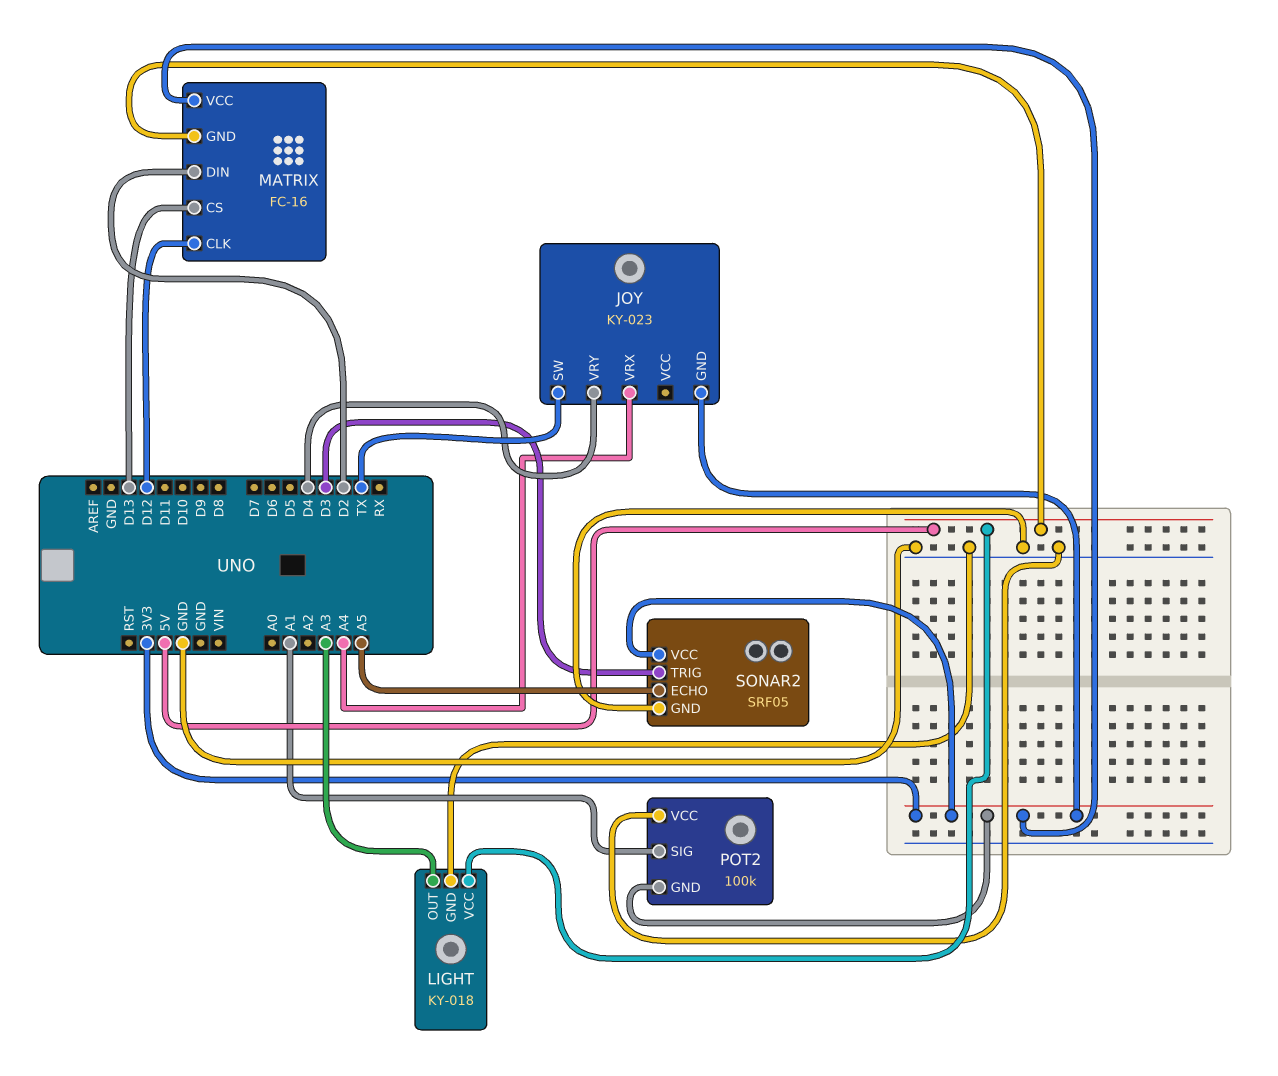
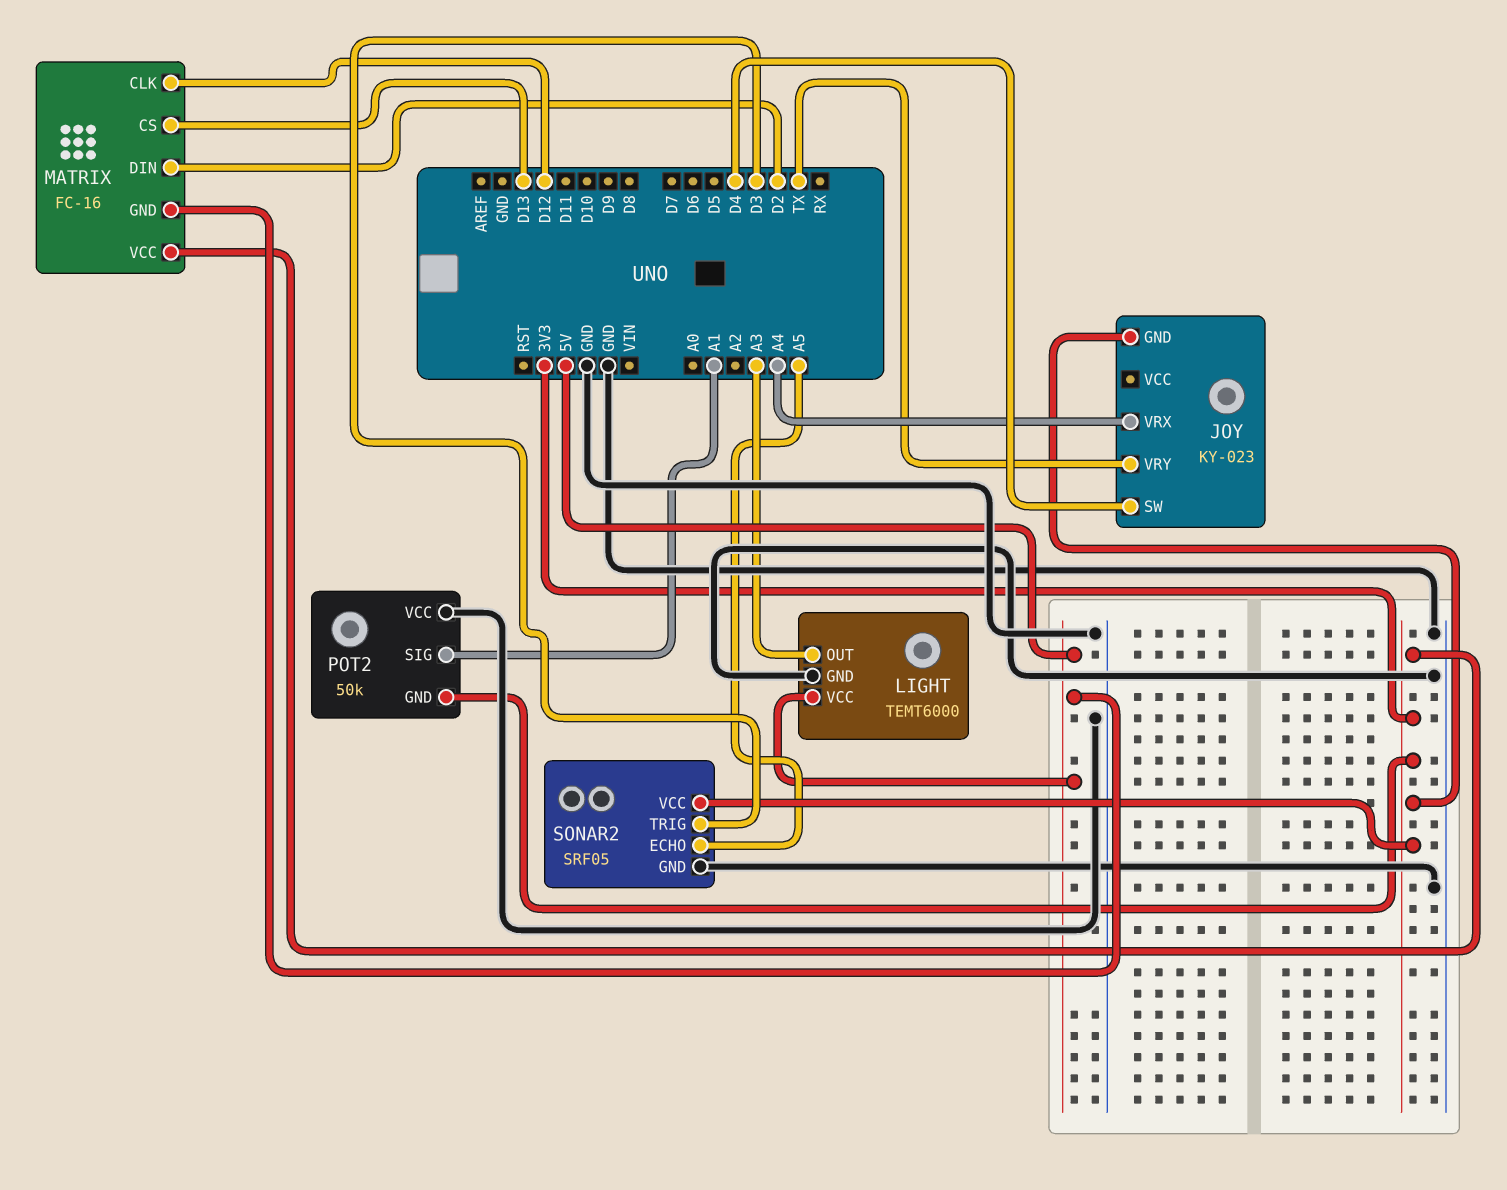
JOY pin SW: TX -> D4
JOY pin VRY: D4 -> TX
LIGHT: KY-018 -> TEMT6000
POT2: 100k -> 50k

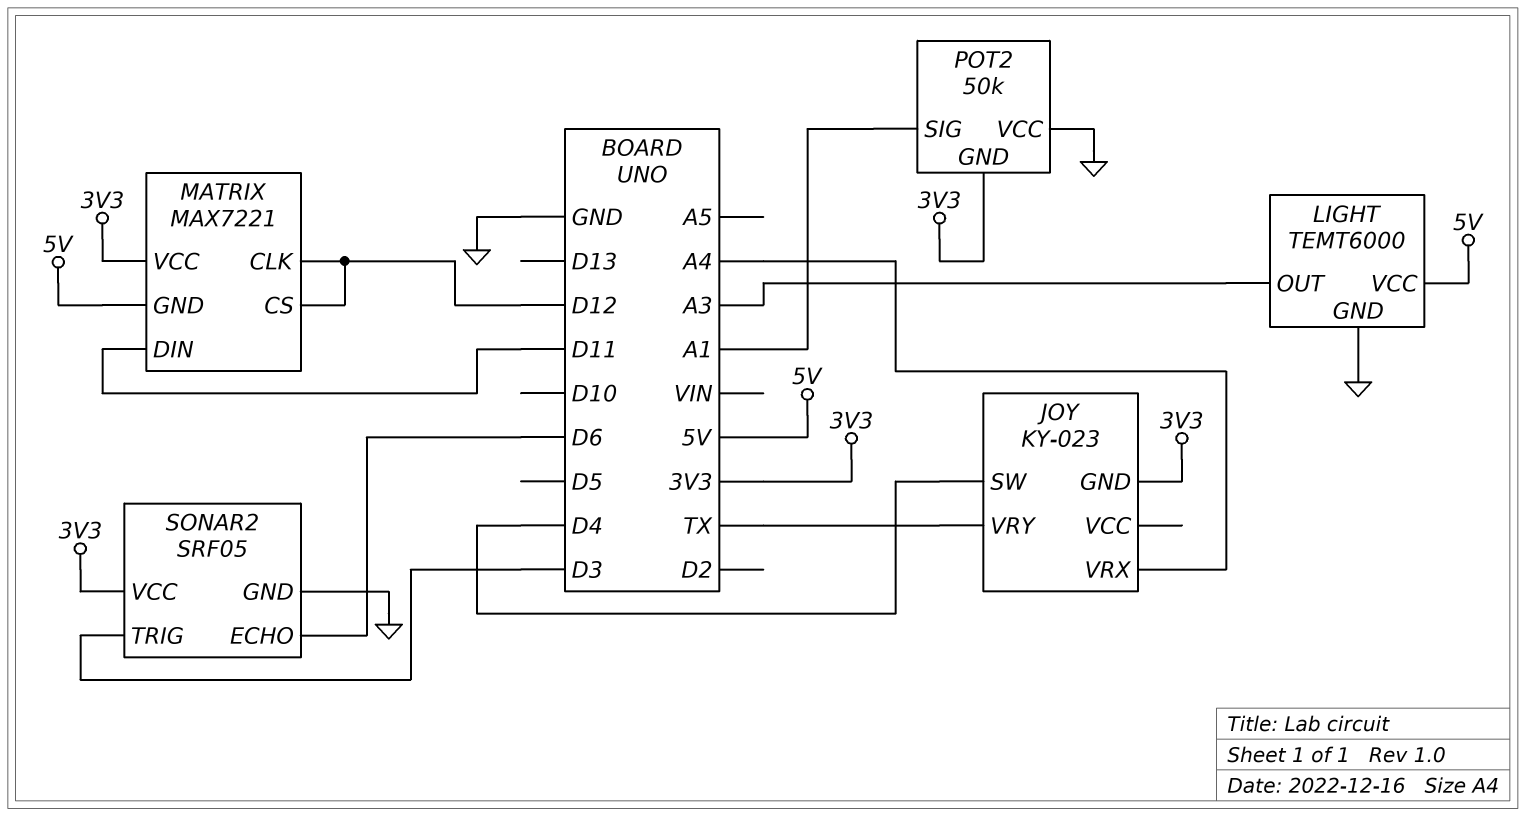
MATRIX: FC-16 -> MAX7221
MATRIX pin CS: D13 -> D12
MATRIX pin DIN: D2 -> D11
SONAR2 pin ECHO: A5 -> D6

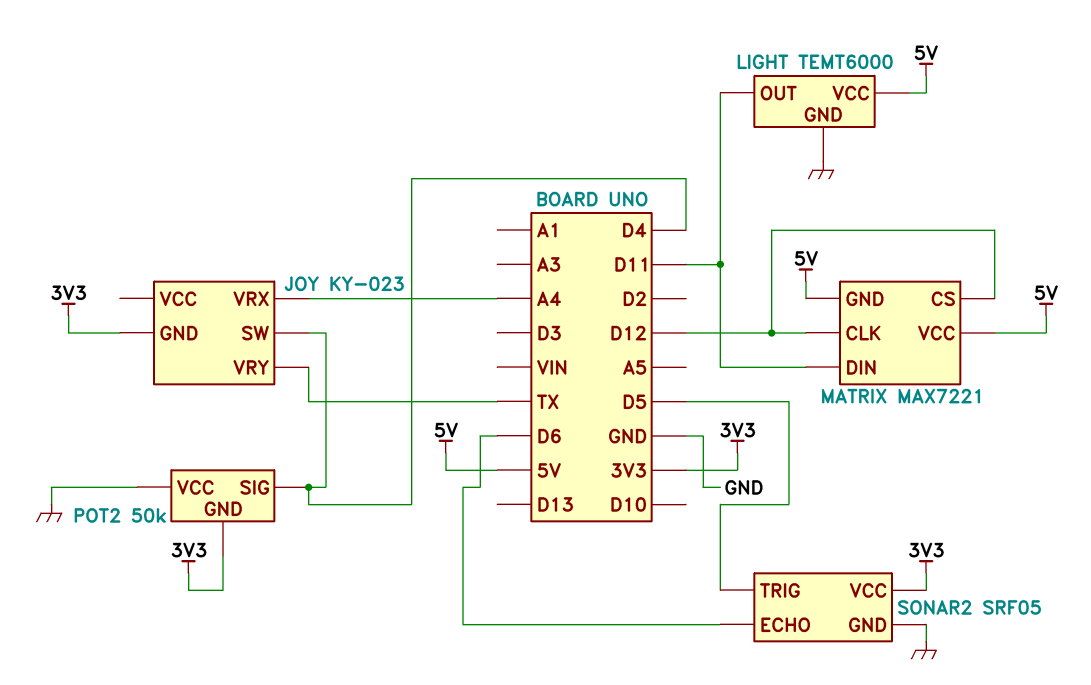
LIGHT pin OUT: A3 -> D11
MATRIX pin VCC: 3V3 -> 5V
POT2 pin SIG: A1 -> D4
SONAR2 pin TRIG: D3 -> D5

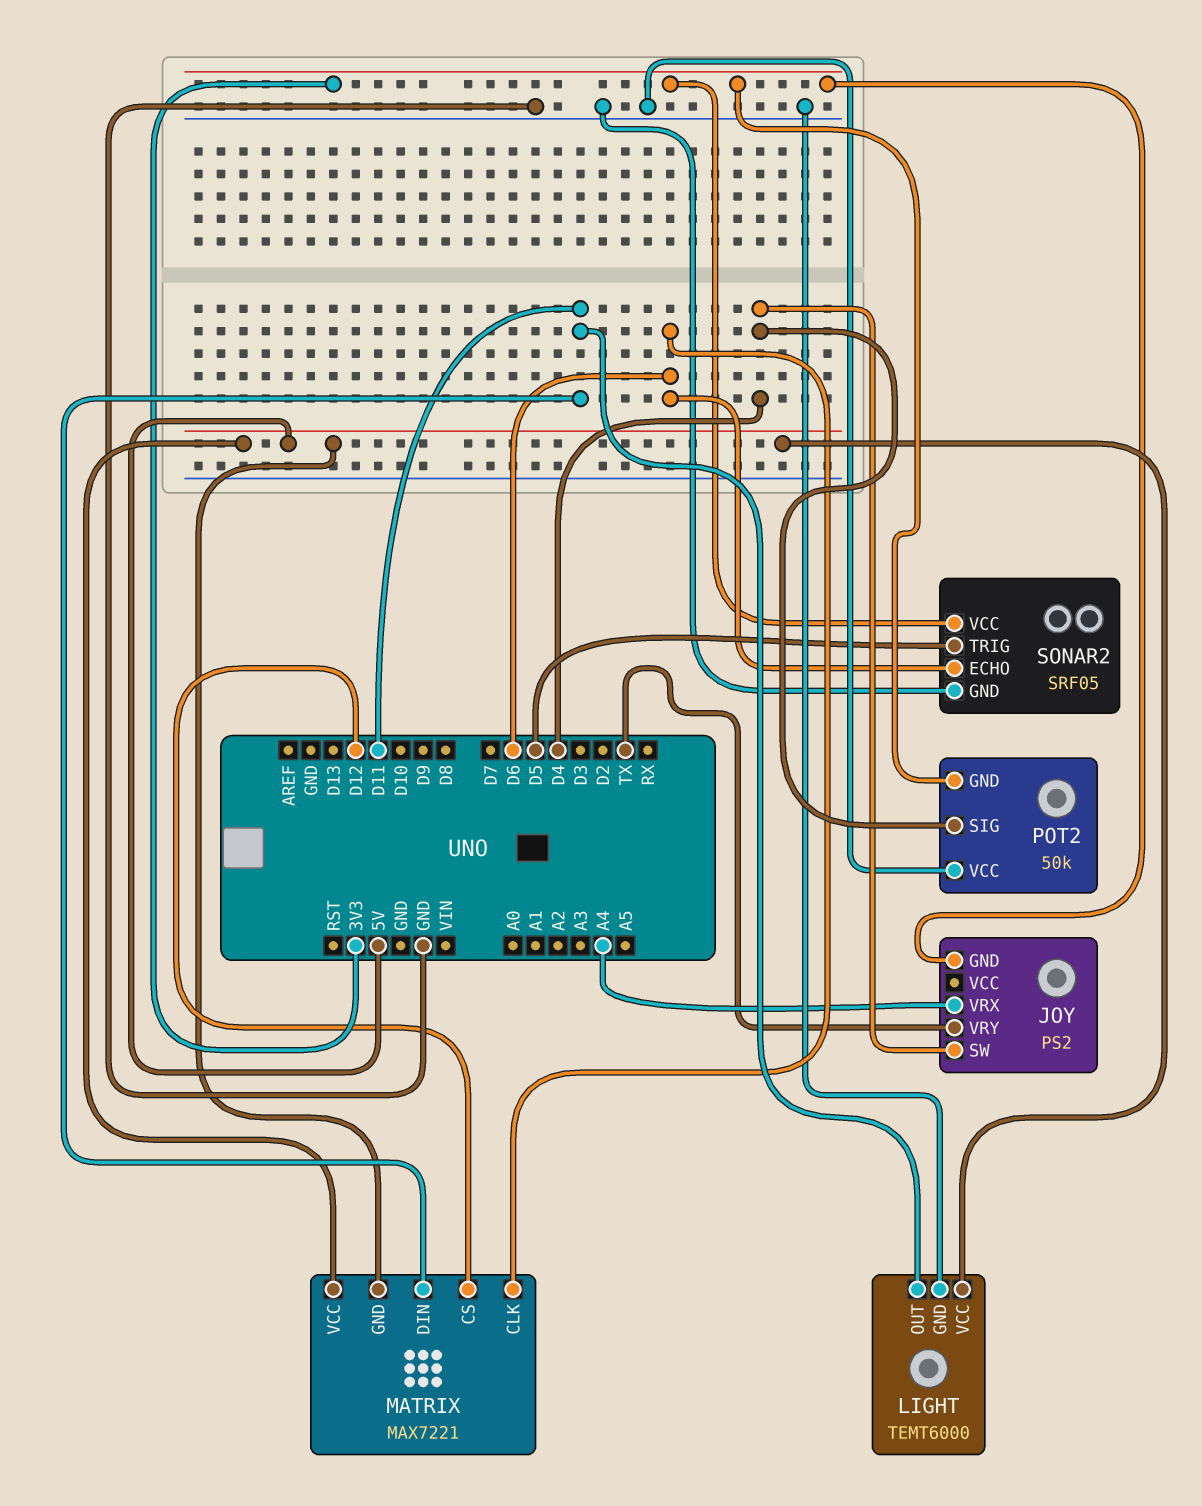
JOY: KY-023 -> PS2
MATRIX pin CLK: D12 -> D6

